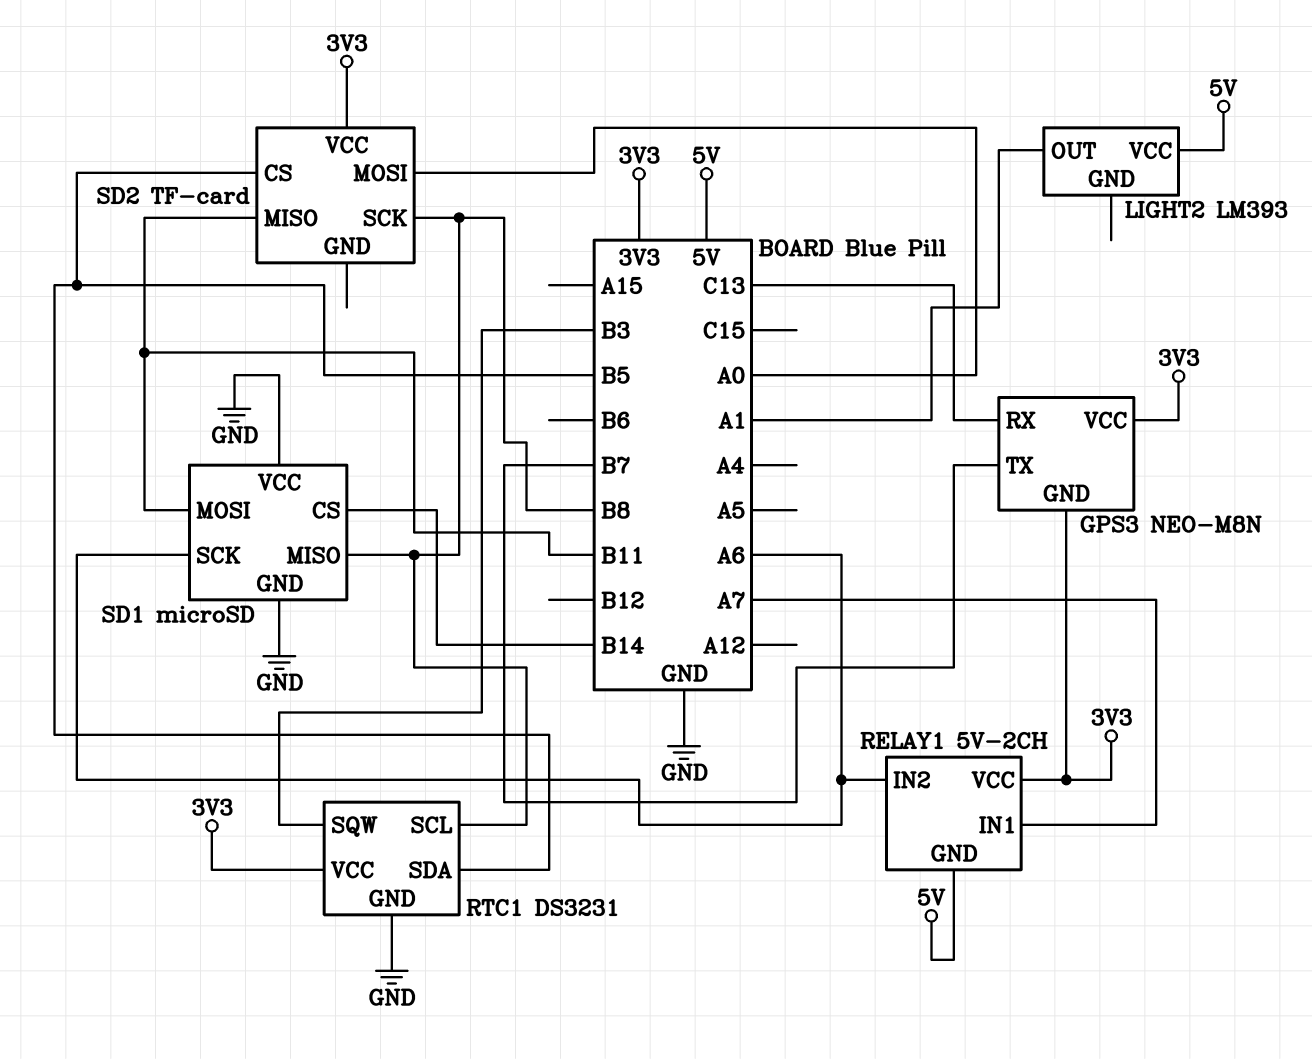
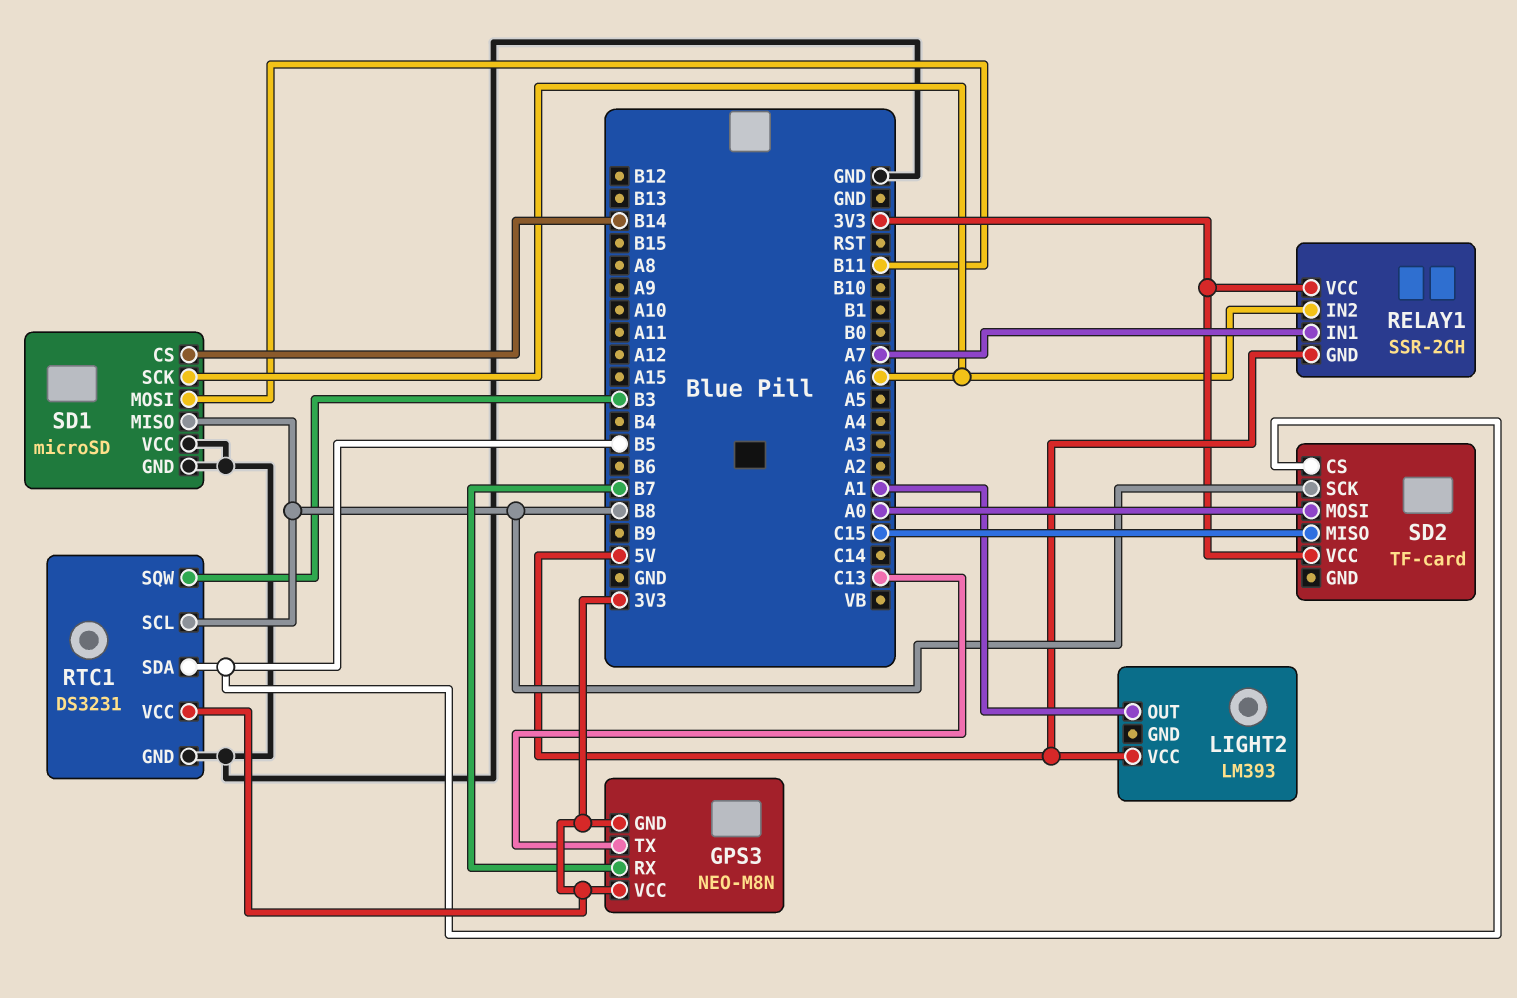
GPS3 pin RX: C13 -> B7
GPS3 pin TX: B7 -> C13
RELAY1: 5V-2CH -> SSR-2CH
SD2 pin MISO: B11 -> C15

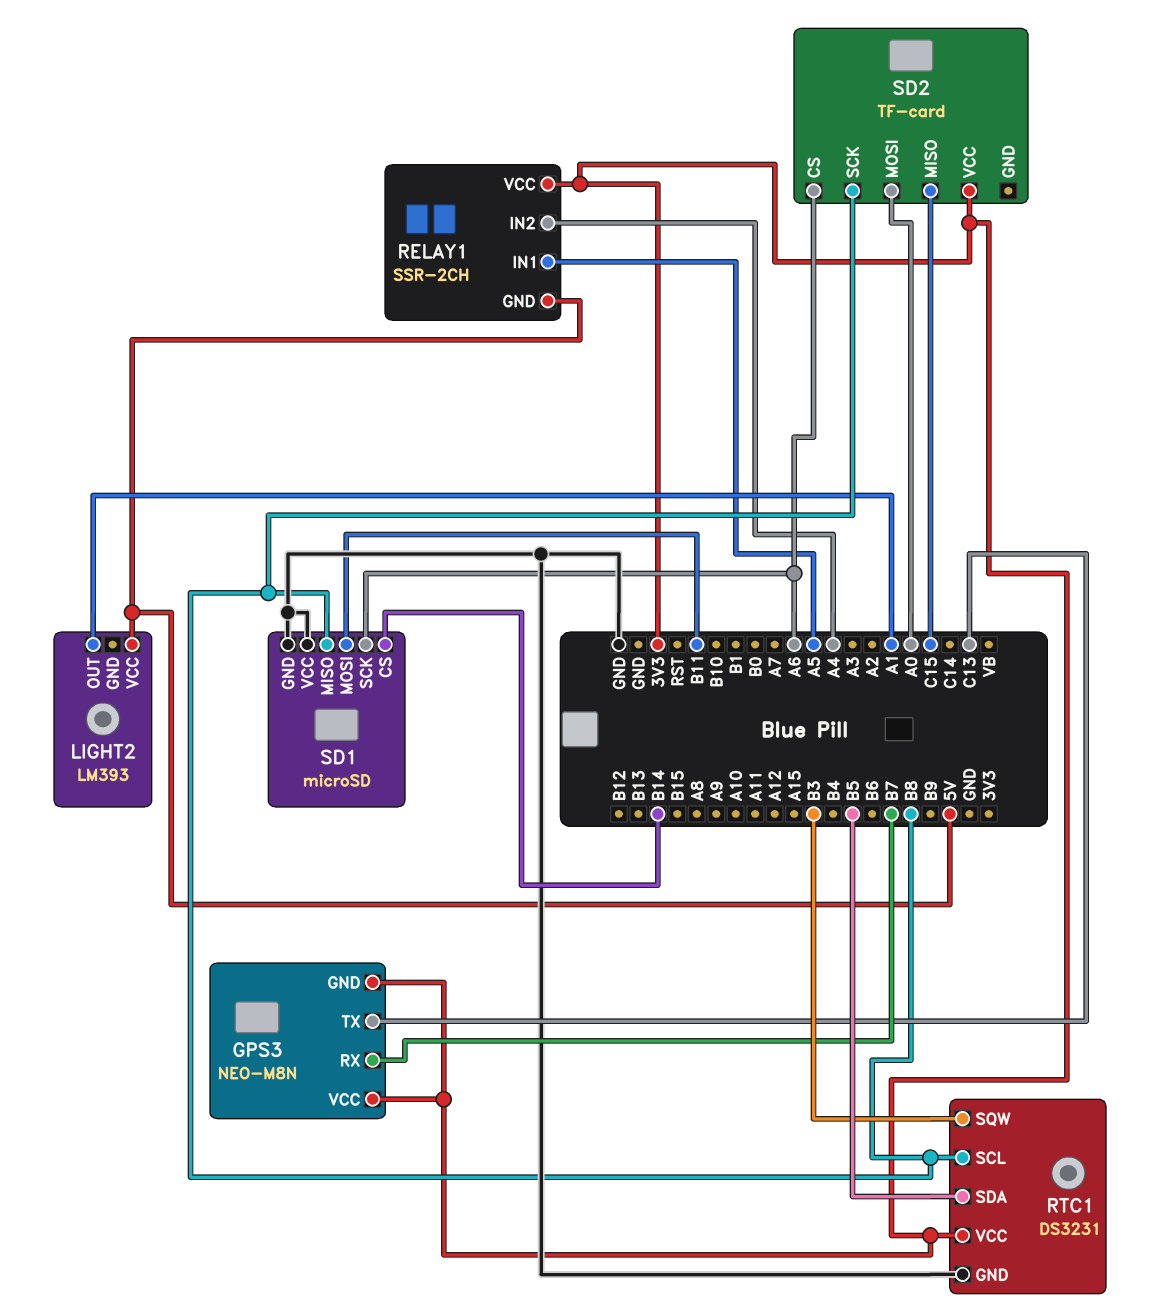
RELAY1 pin IN1: A7 -> A5
RELAY1 pin IN2: A6 -> A4
SD2 pin CS: B5 -> A6

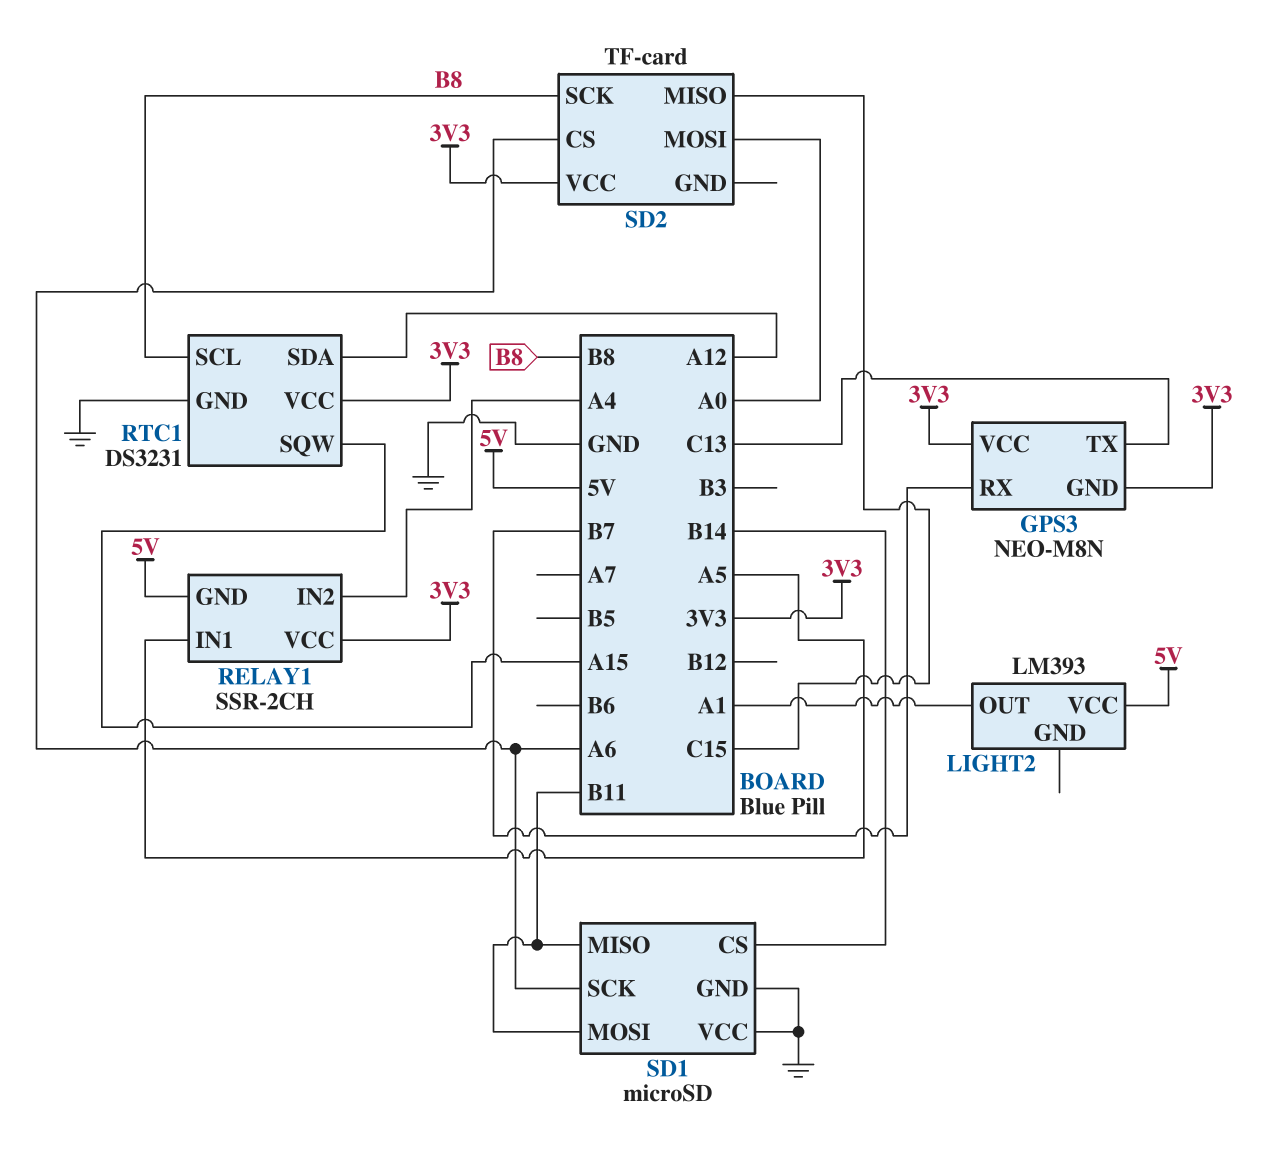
RTC1 pin SDA: B5 -> A12
RTC1 pin SQW: B3 -> A15
SD1 pin MISO: B8 -> B11

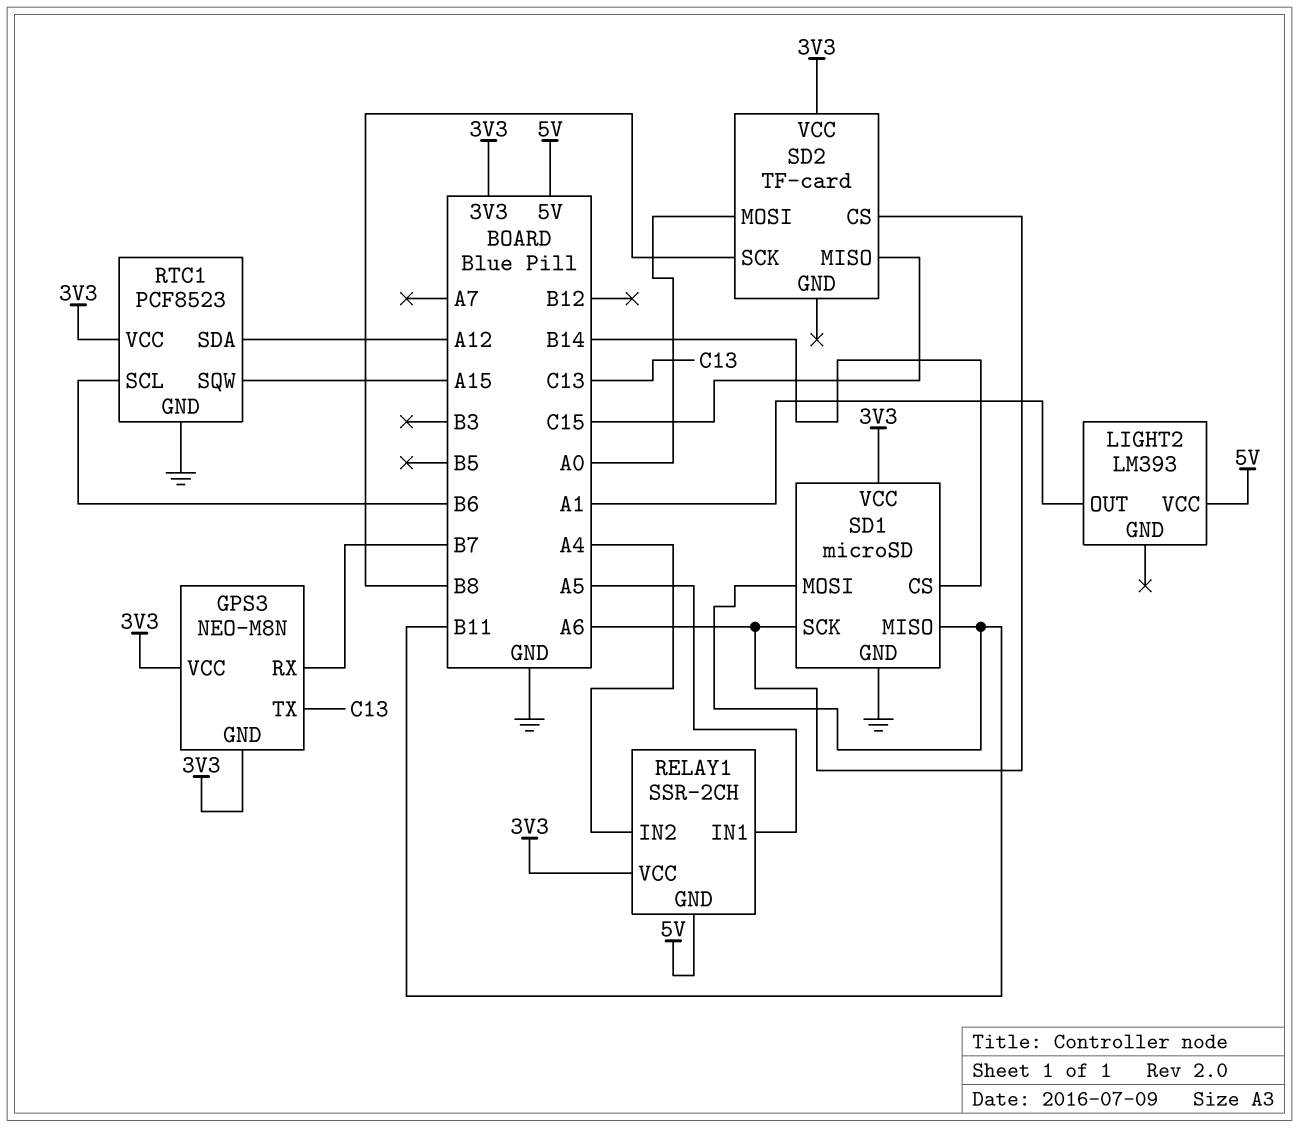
RTC1: DS3231 -> PCF8523
RTC1 pin SCL: B8 -> B6
SD1 pin VCC: GND -> 3V3

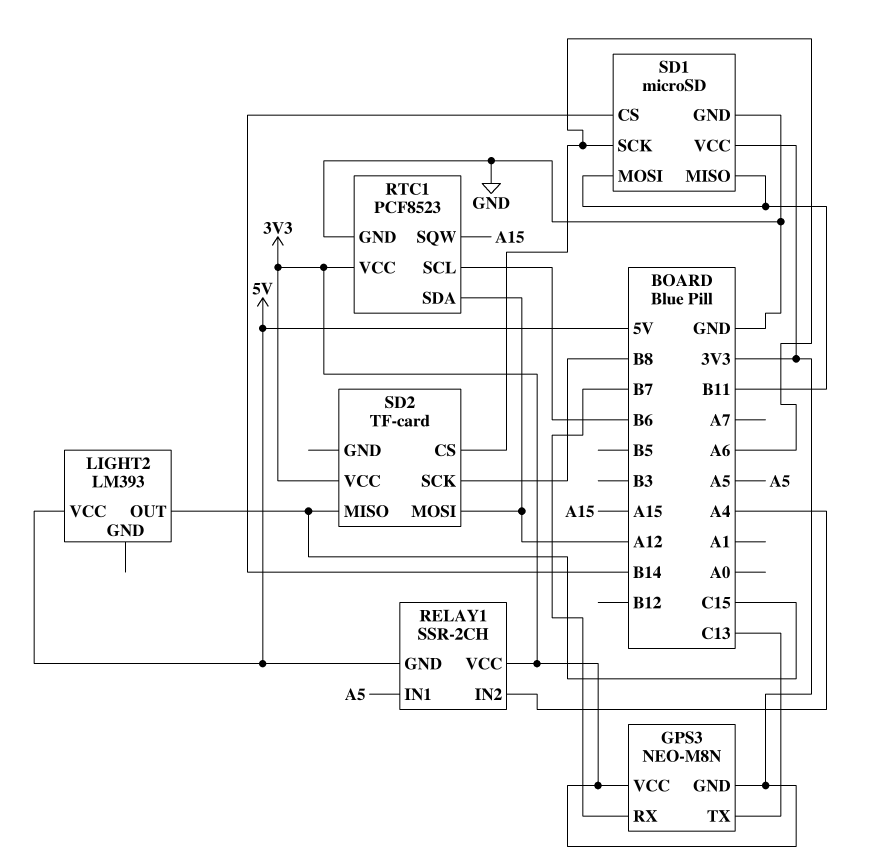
LIGHT2 pin OUT: A1 -> C15
SD2 pin MOSI: A0 -> A12

